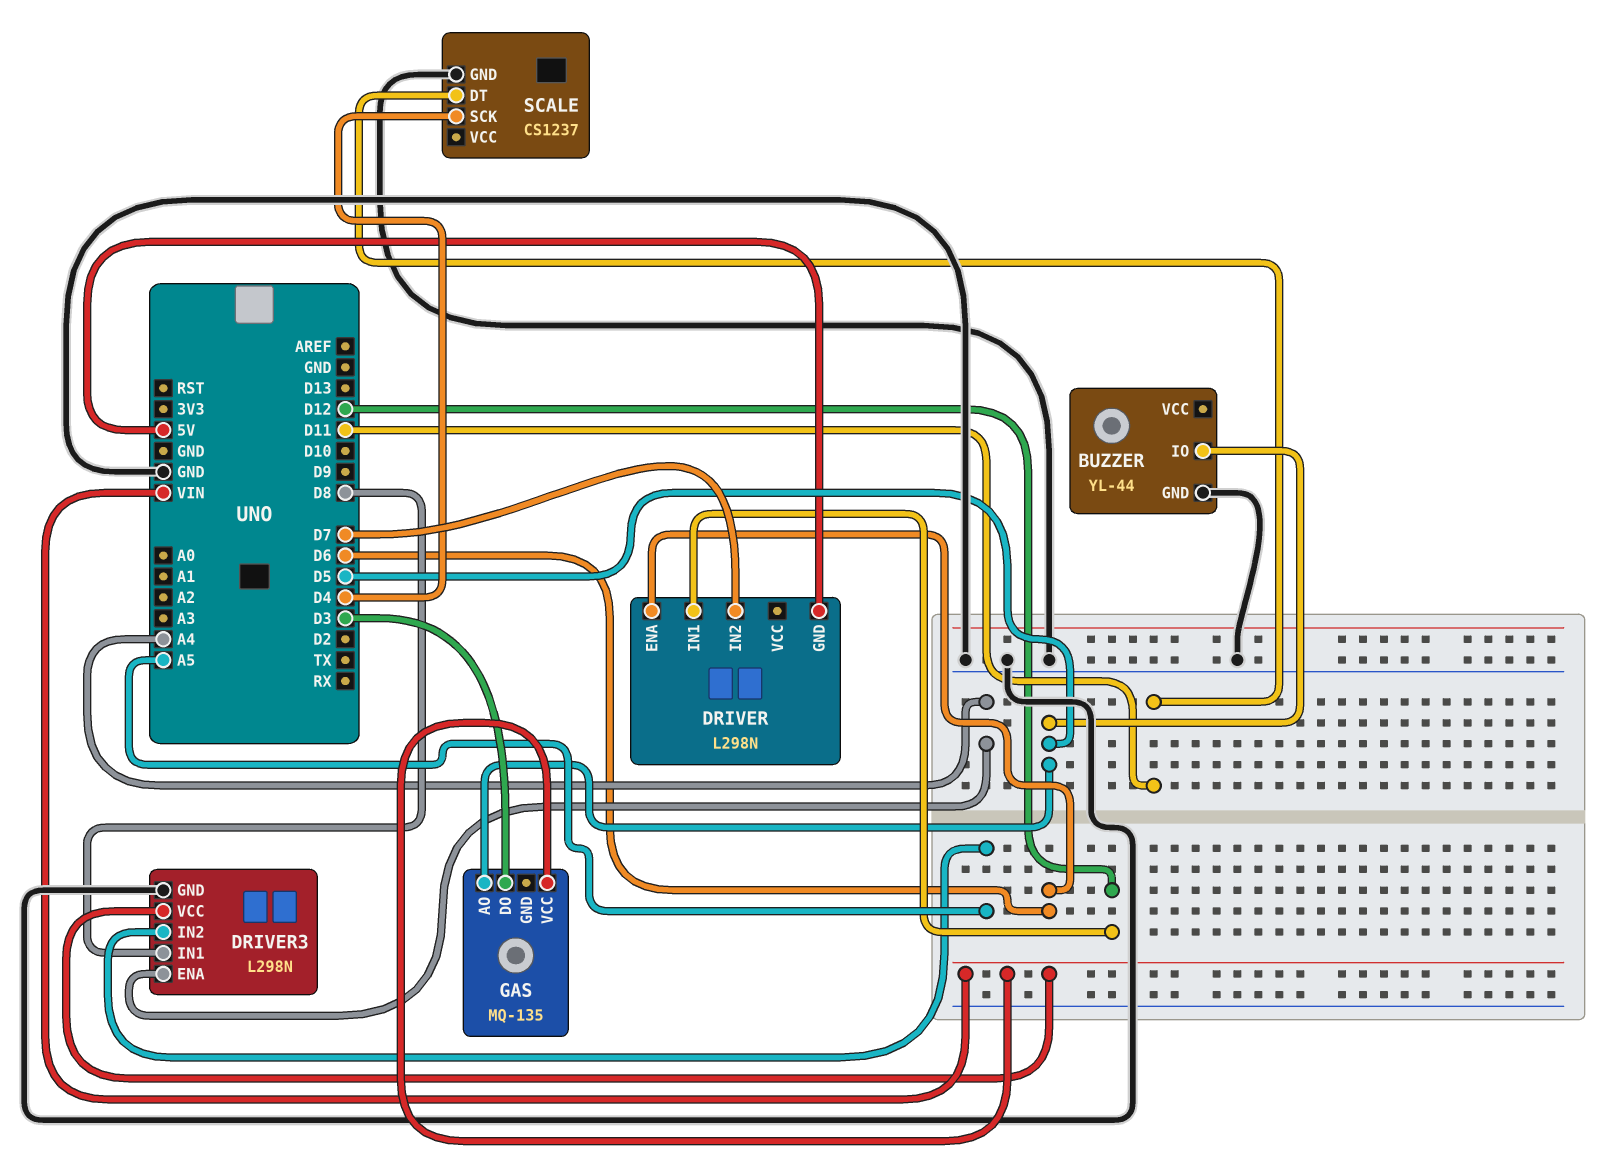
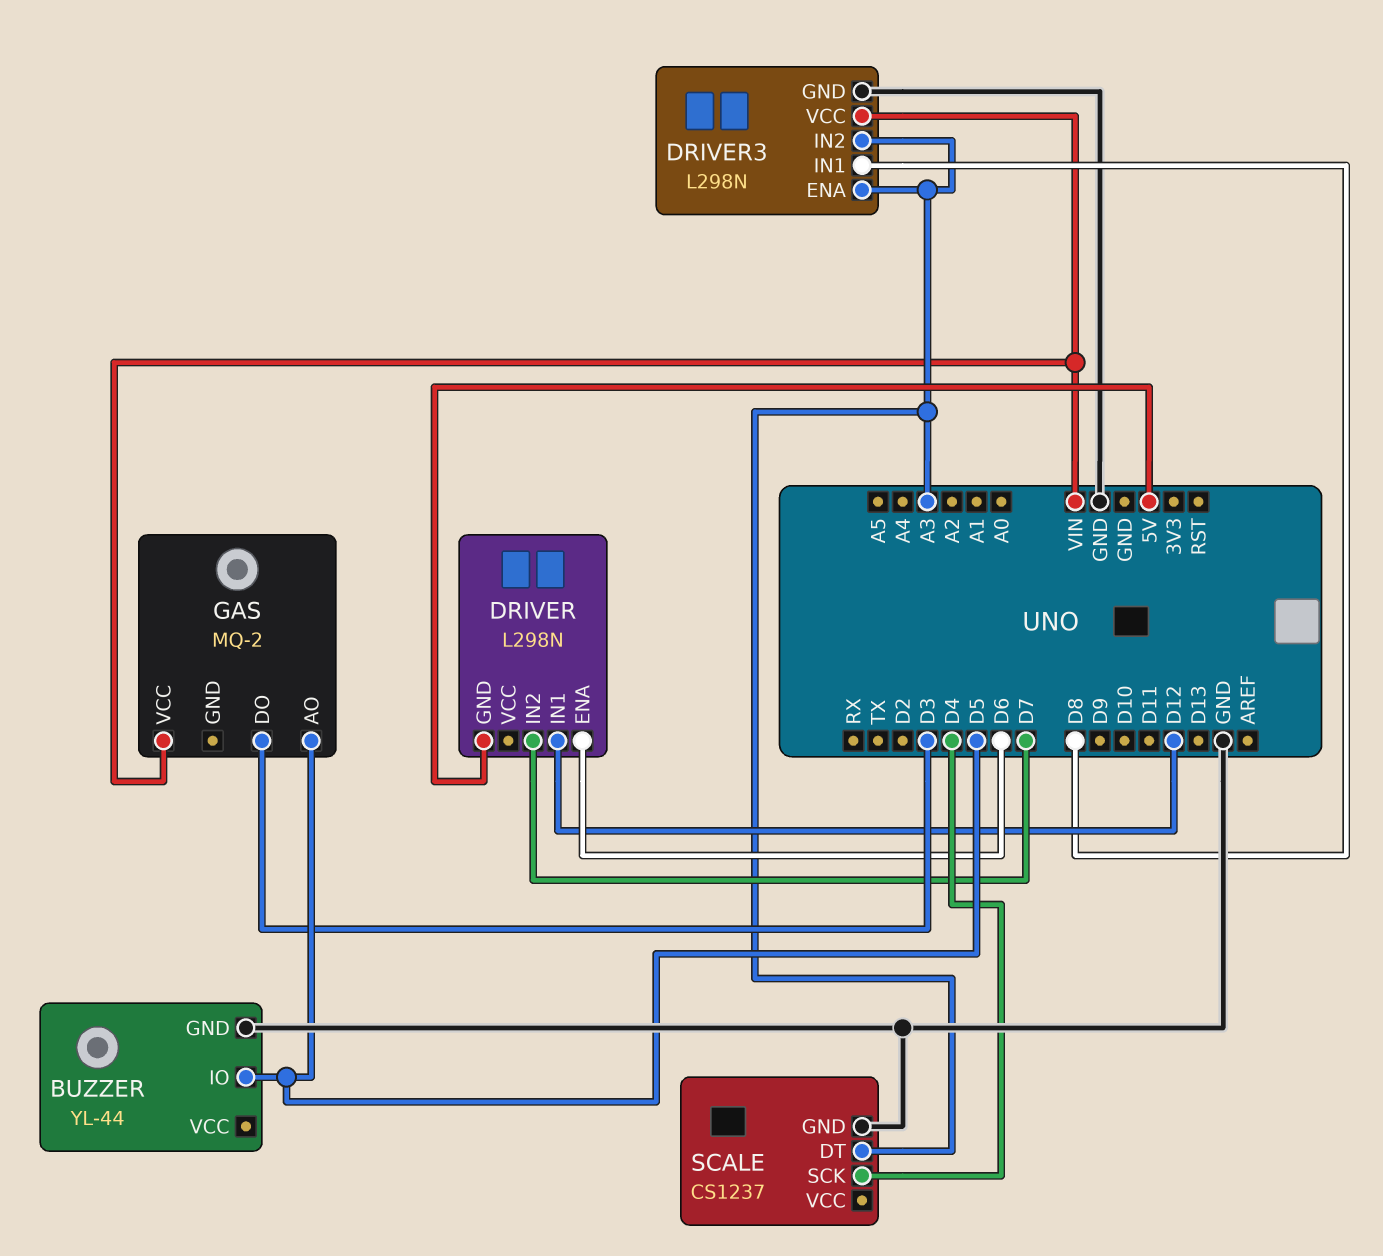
DRIVER3 pin ENA: A4 -> A3
DRIVER3 pin IN2: A5 -> A3
GAS: MQ-135 -> MQ-2
SCALE pin DT: D11 -> A3

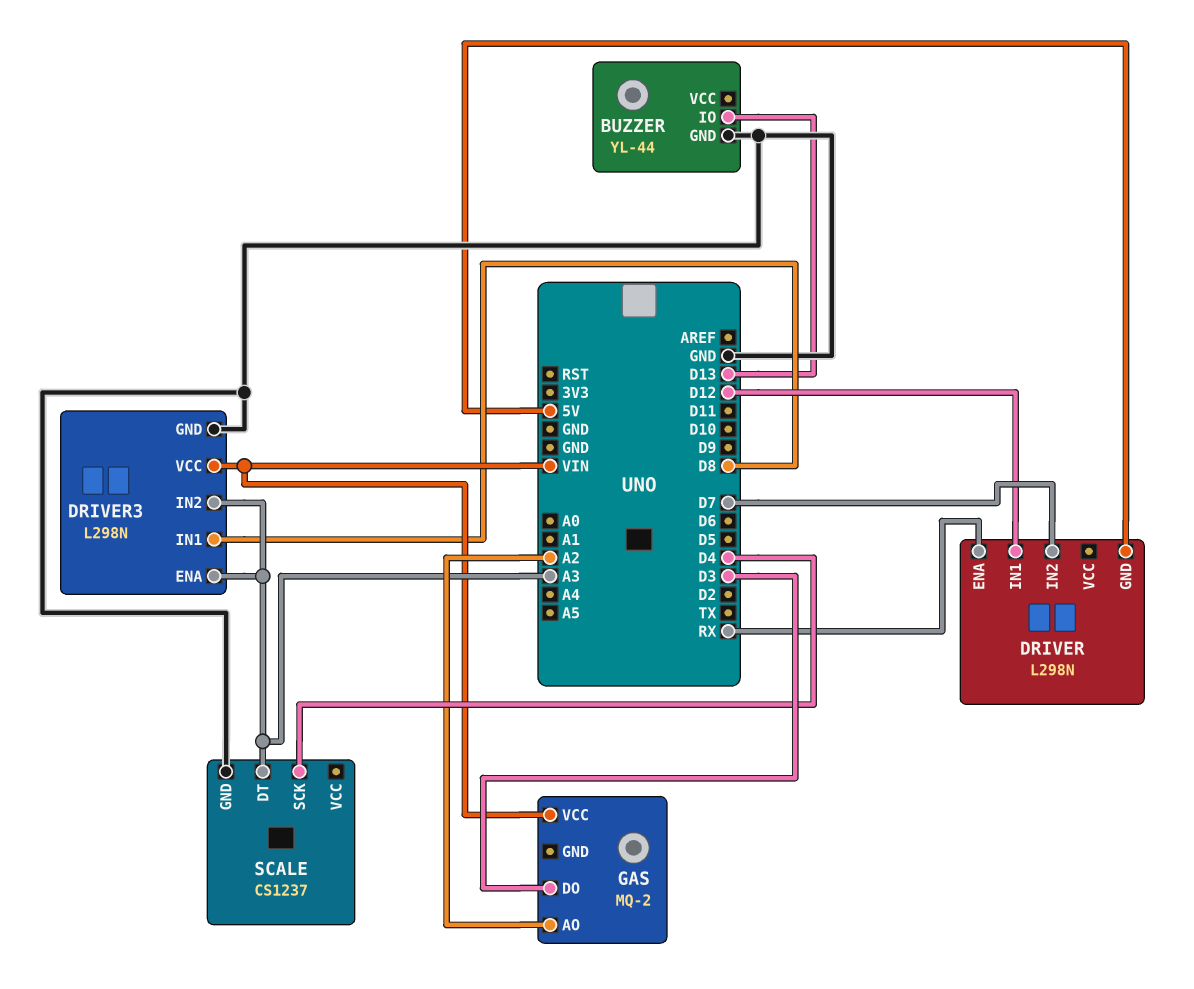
BUZZER pin IO: D5 -> D13
DRIVER pin ENA: D6 -> RX
GAS pin AO: D5 -> A2

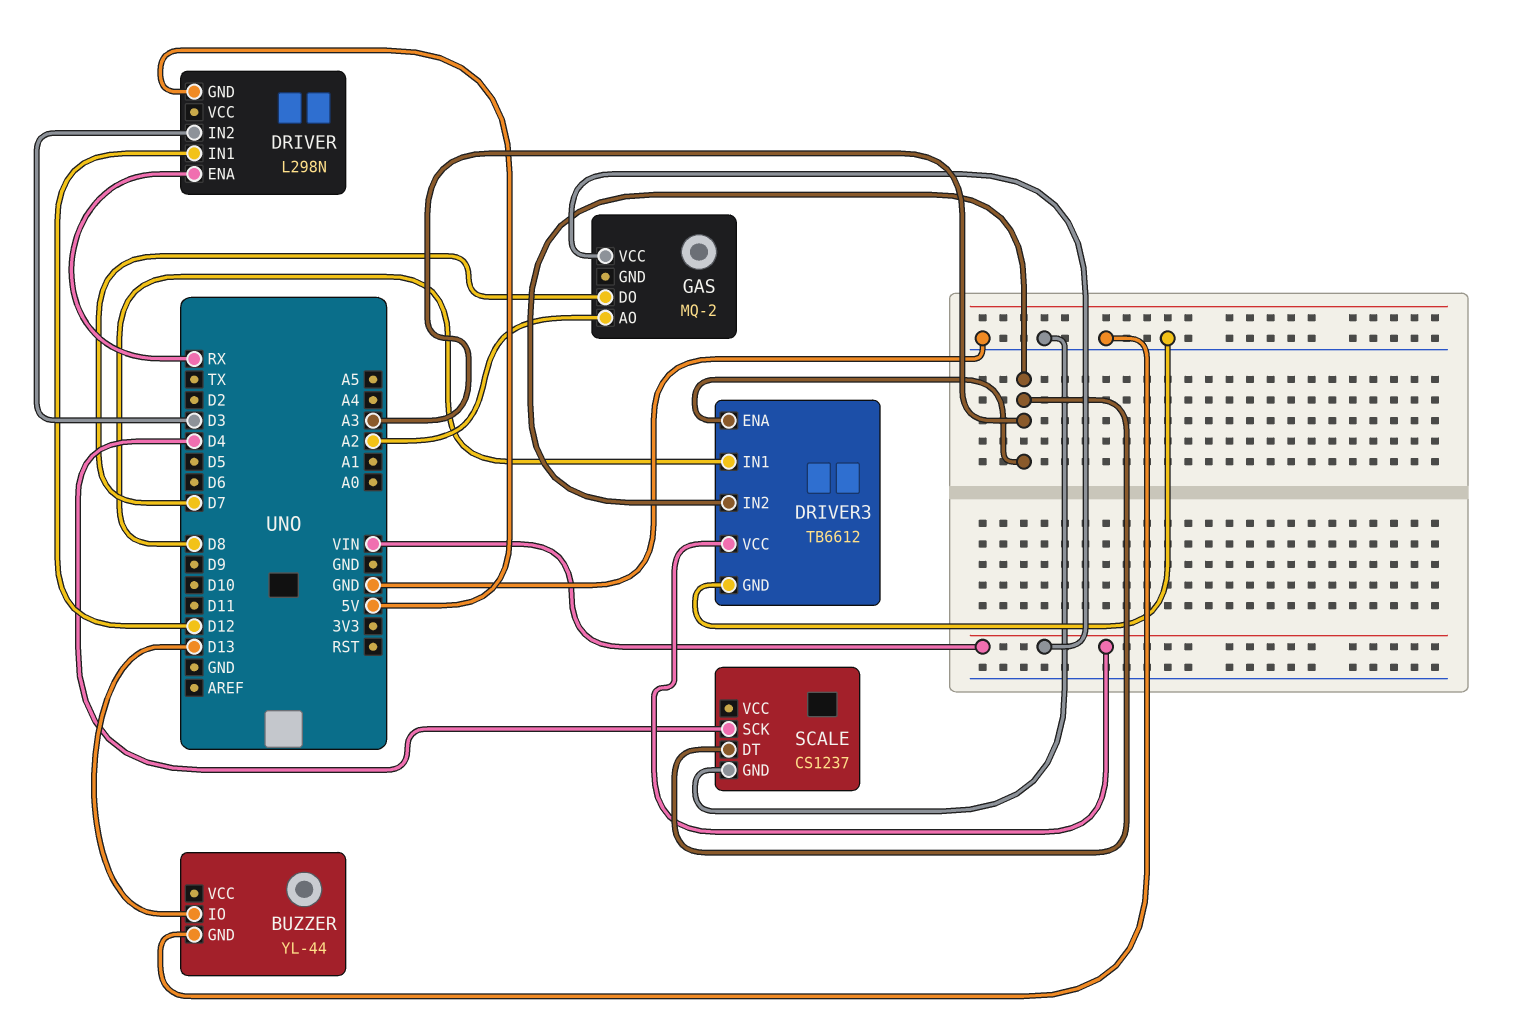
DRIVER pin IN2: D7 -> D3
DRIVER3: L298N -> TB6612
GAS pin DO: D3 -> D7

